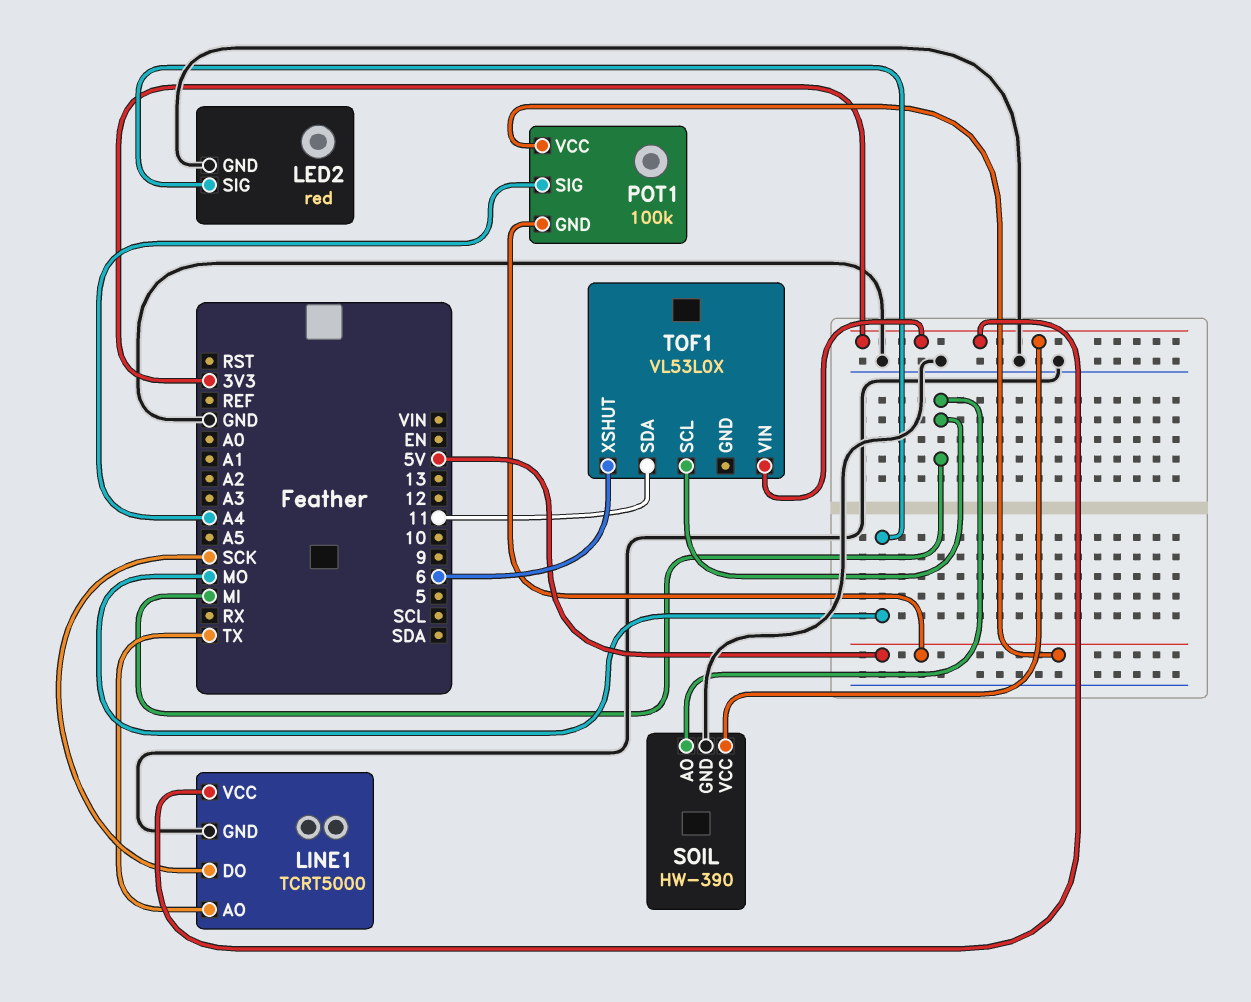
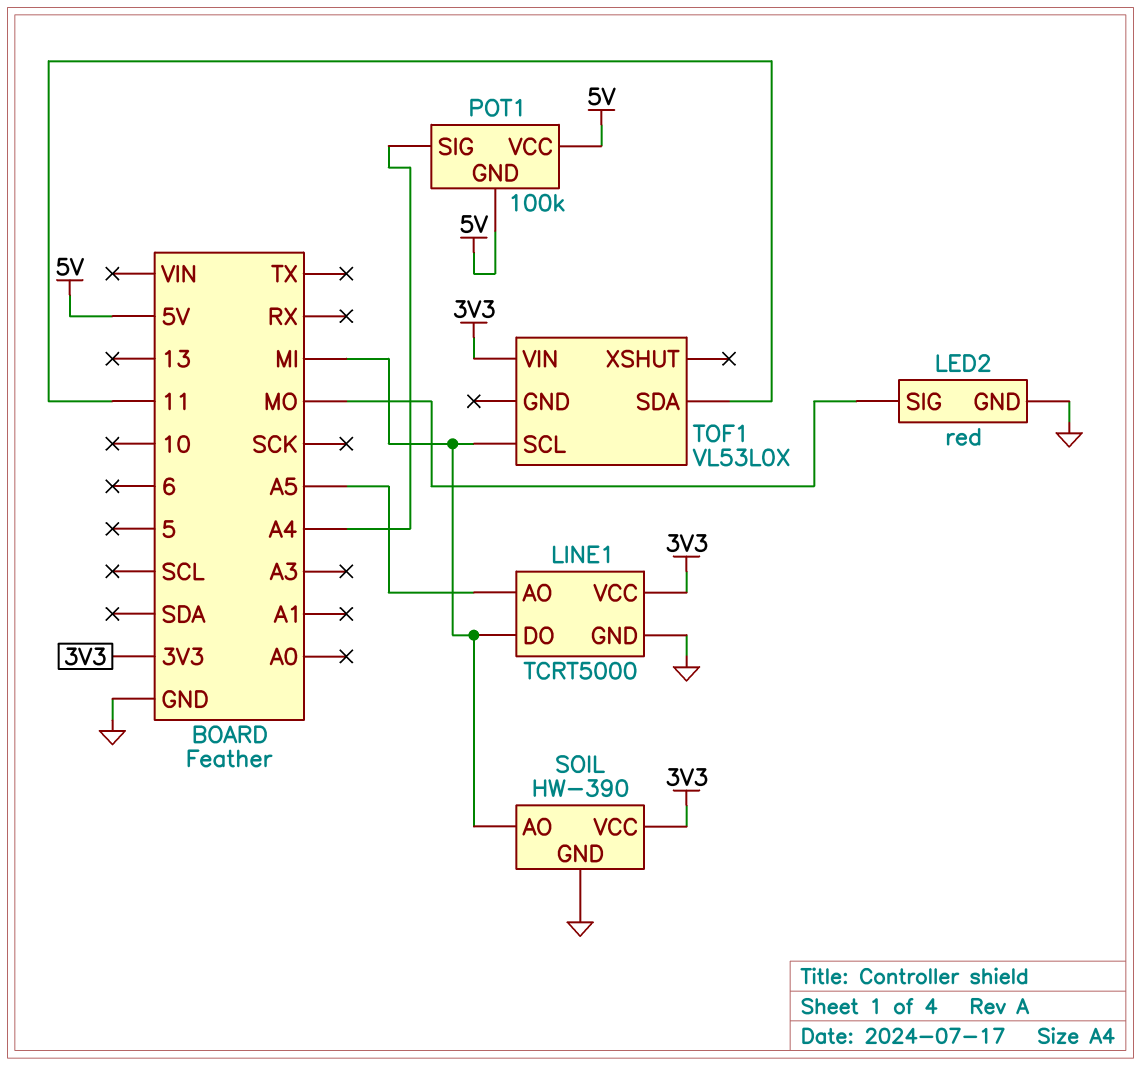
LINE1 pin AO: TX -> A5
LINE1 pin DO: SCK -> MI
TOF1 pin XSHUT: 6 -> none

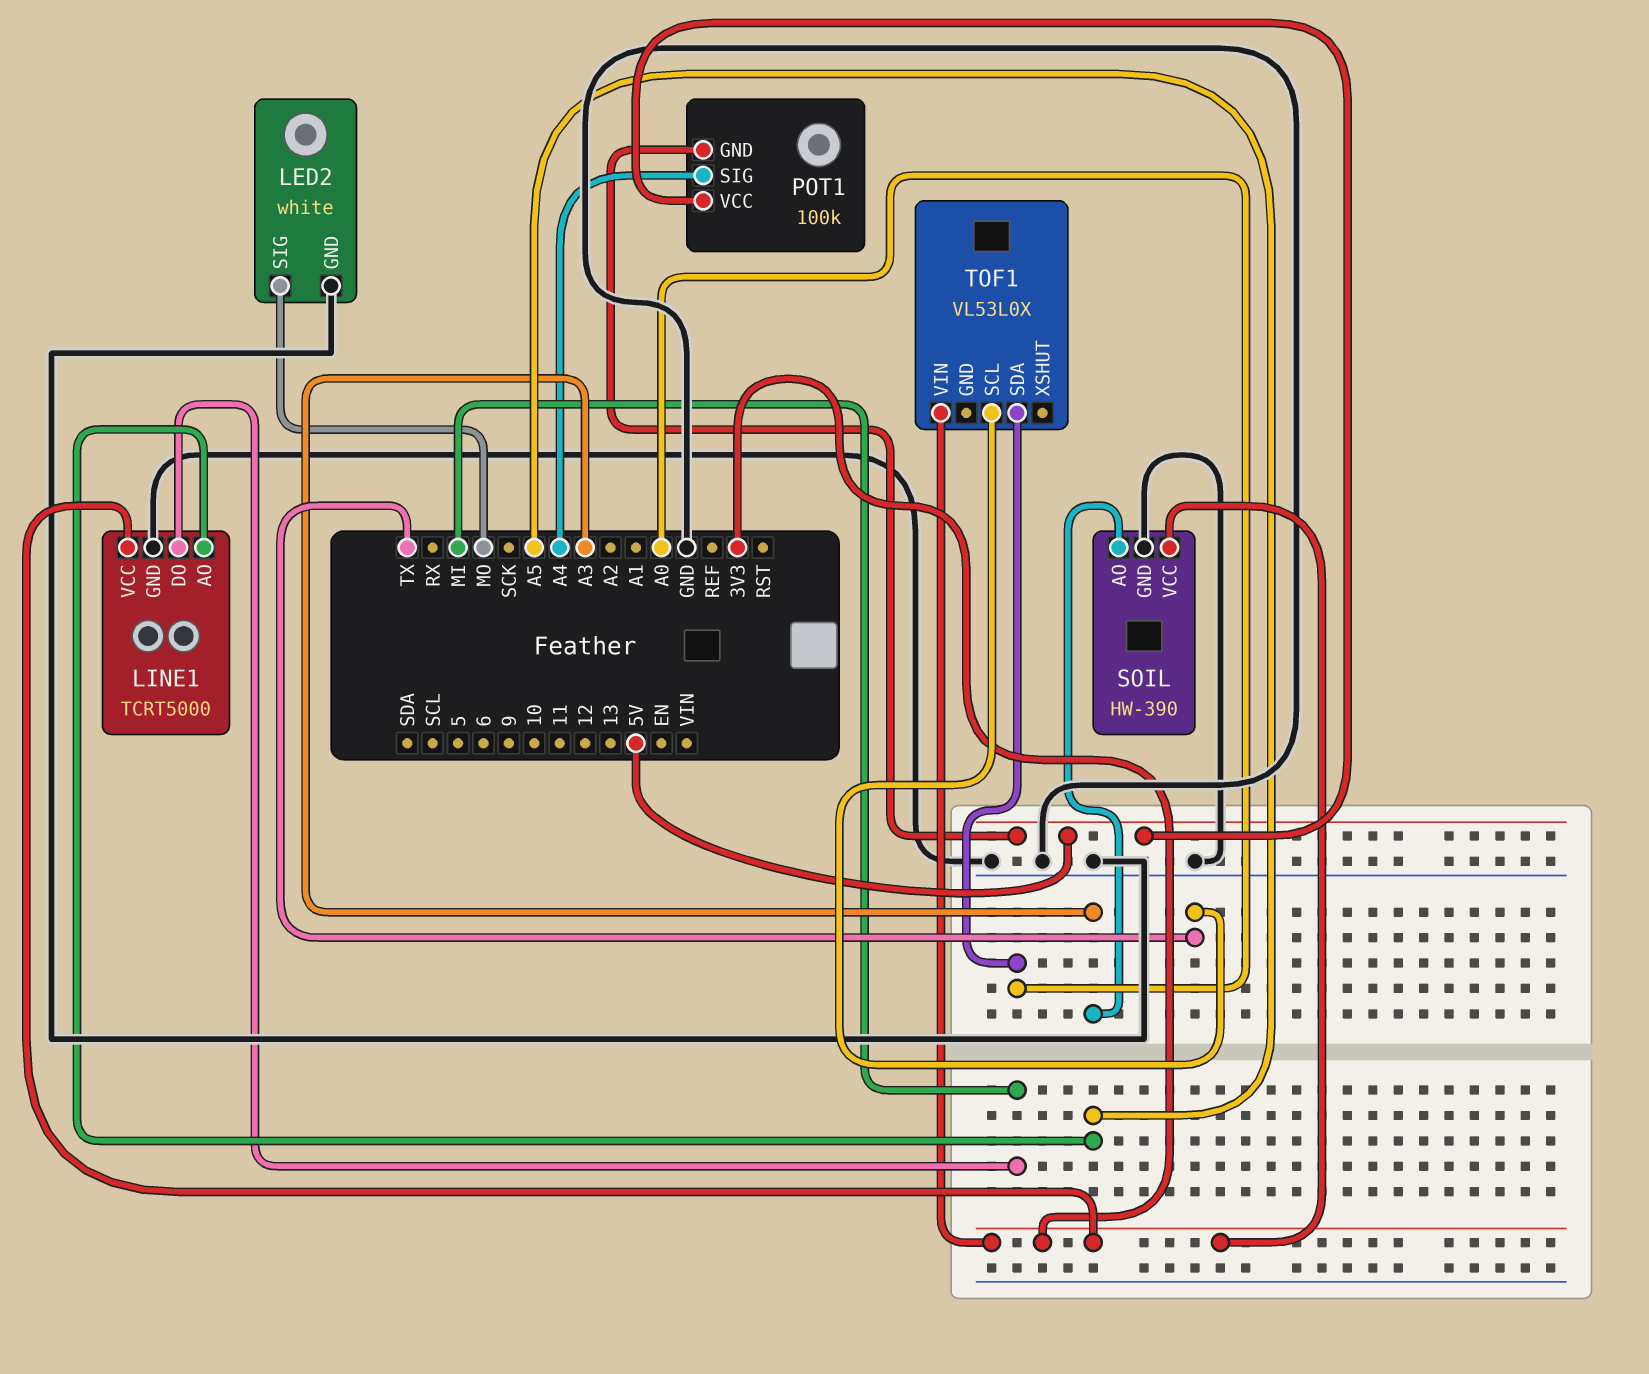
LED2: red -> white
SOIL pin AO: MI -> A3
TOF1 pin SCL: MI -> TX
TOF1 pin SDA: 11 -> A0

